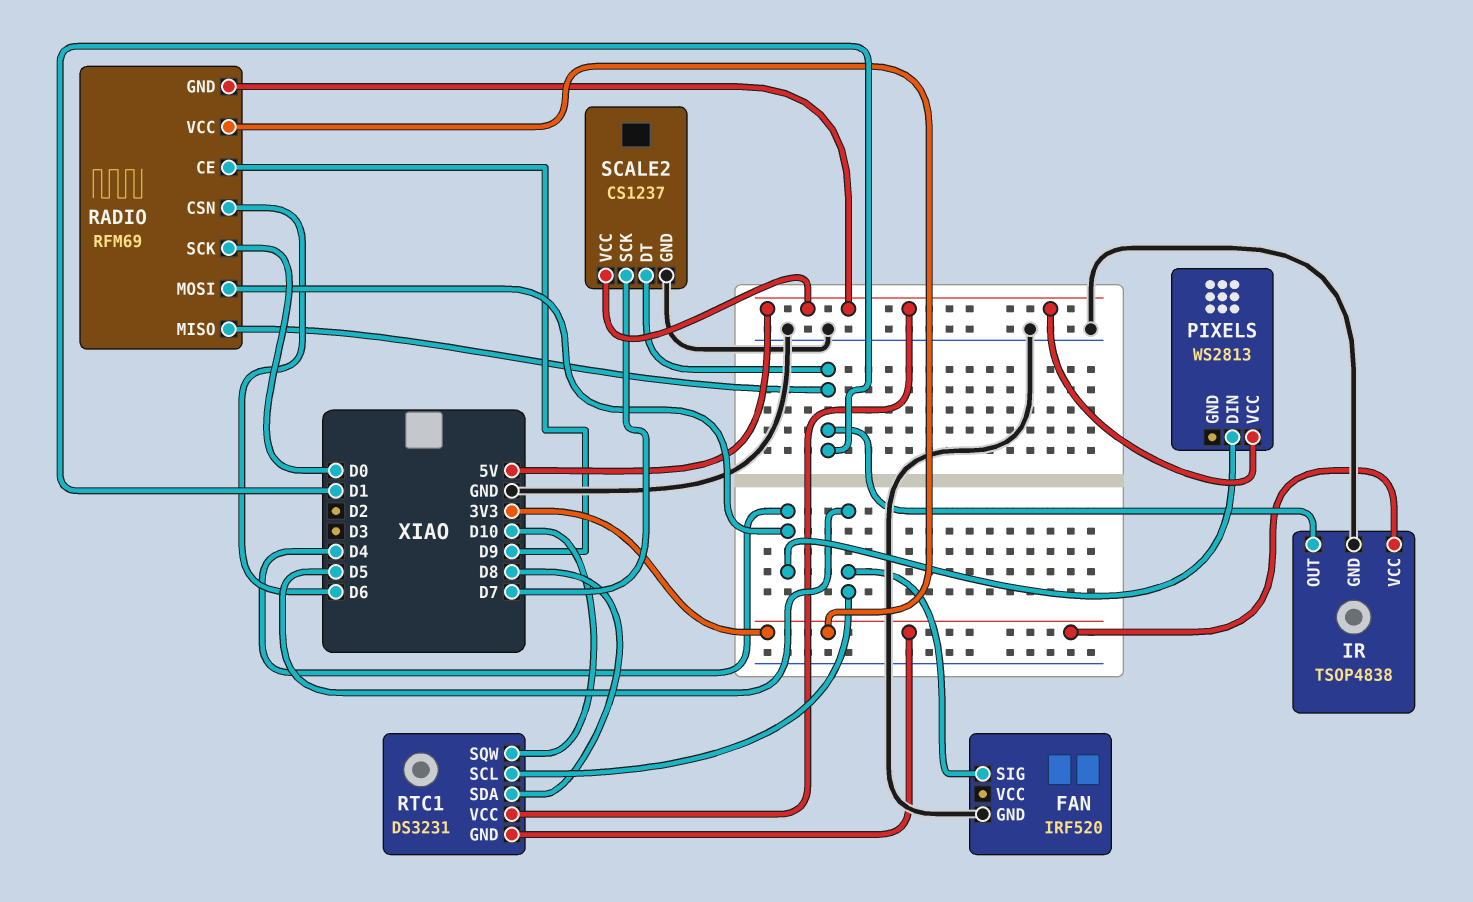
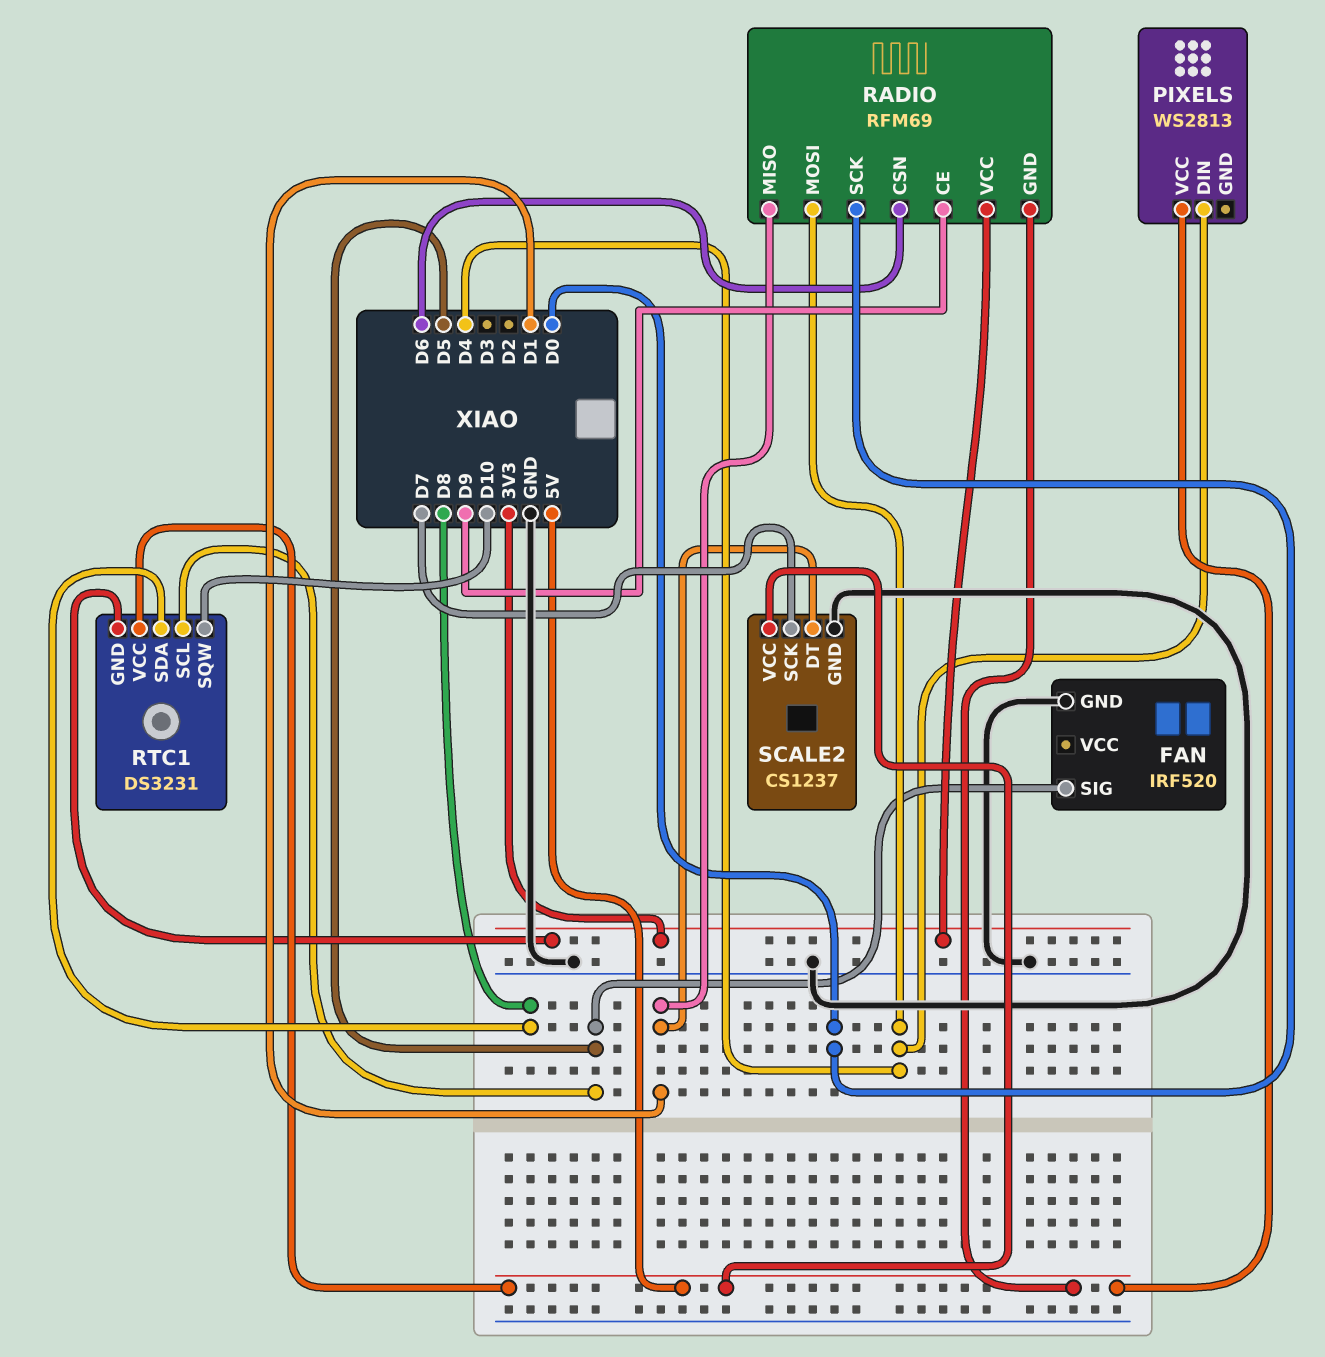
IR: TSOP4838 -> none
IR pin GND: GND -> none
IR pin OUT: D1 -> none
IR pin VCC: 3V3 -> none

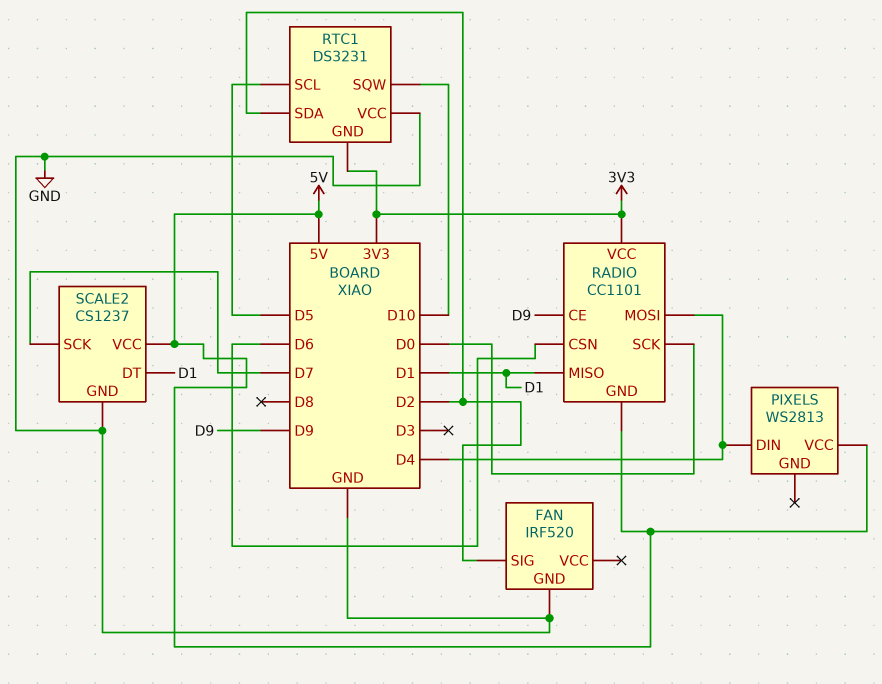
FAN pin SIG: D5 -> D2
RADIO: RFM69 -> CC1101
RTC1 pin SDA: D8 -> D2
RTC1 pin VCC: 5V -> GND

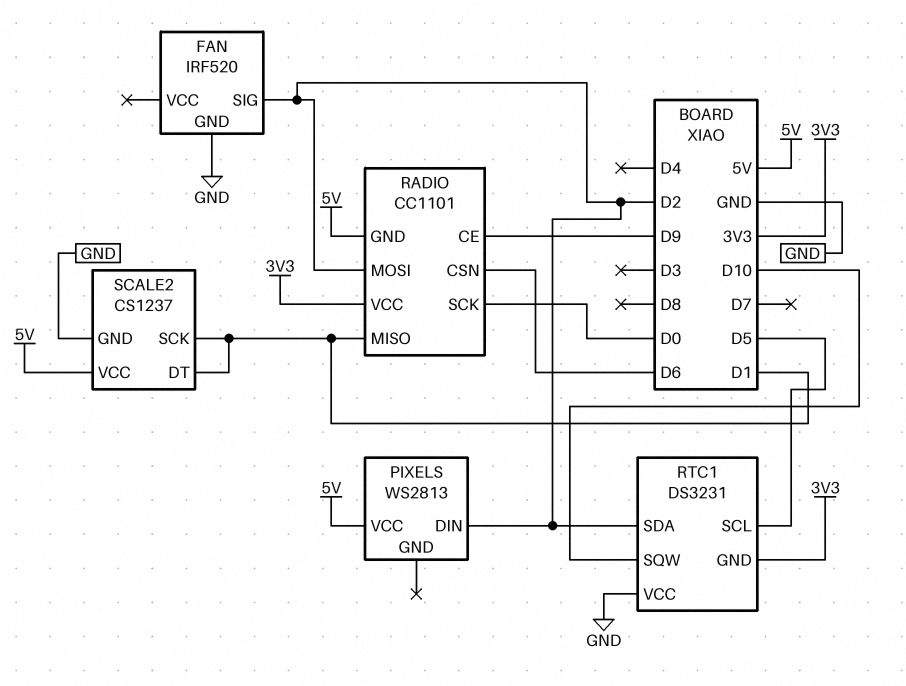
PIXELS pin DIN: D4 -> D2
RADIO pin MOSI: D4 -> D2
SCALE2 pin SCK: D7 -> D1

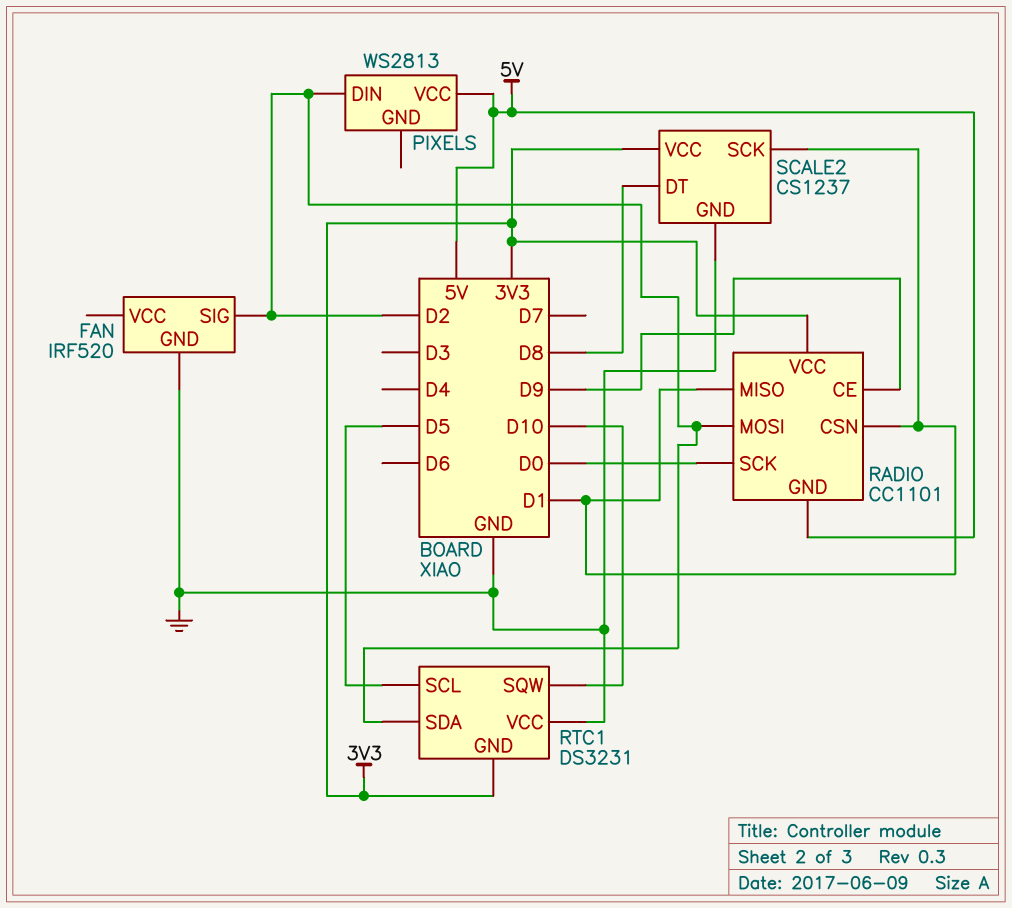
RADIO pin CSN: D6 -> D1
SCALE2 pin DT: D1 -> D8
SCALE2 pin VCC: 5V -> 3V3

